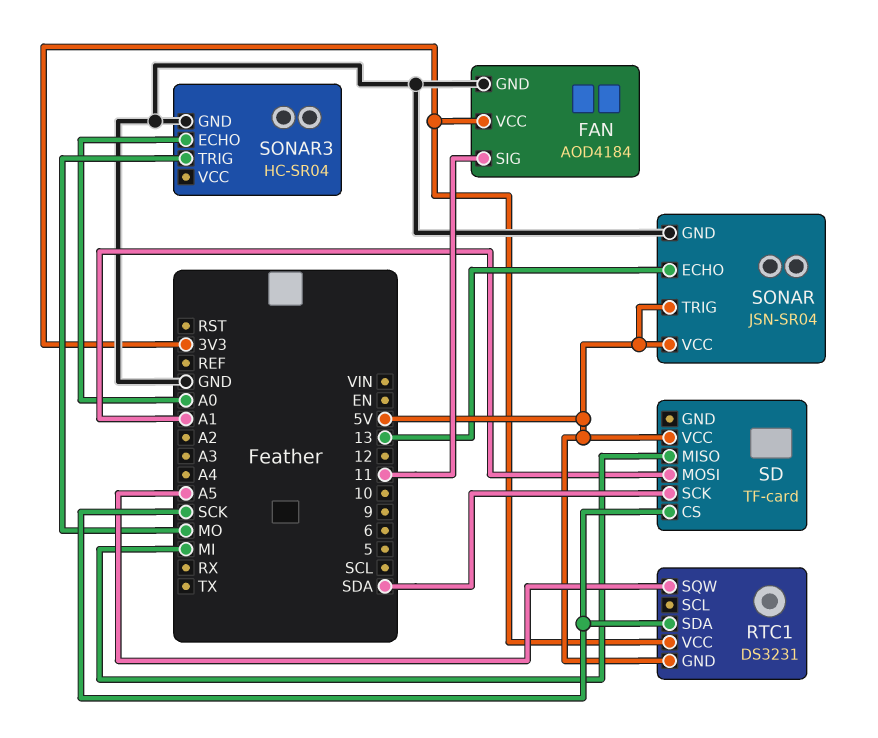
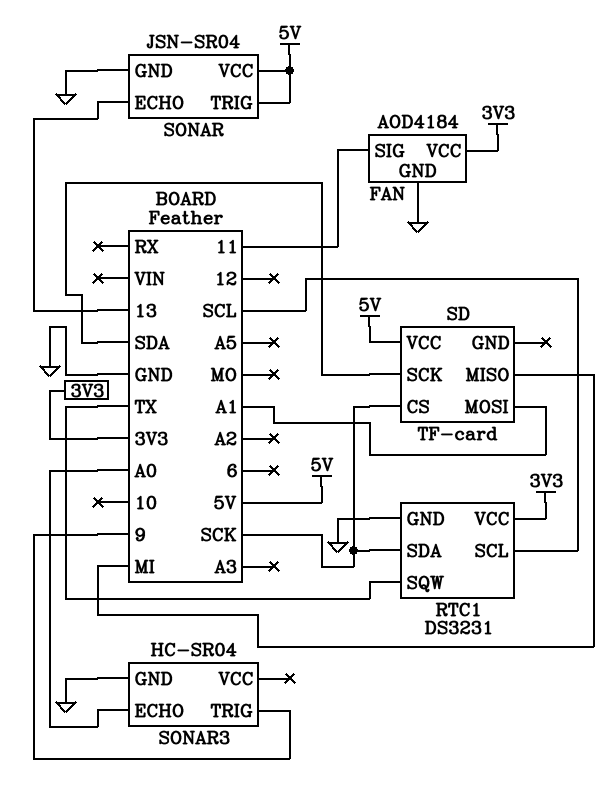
RTC1 pin GND: 5V -> GND
RTC1 pin SCL: none -> SCL
RTC1 pin SQW: A5 -> TX
SONAR3 pin TRIG: MO -> 9

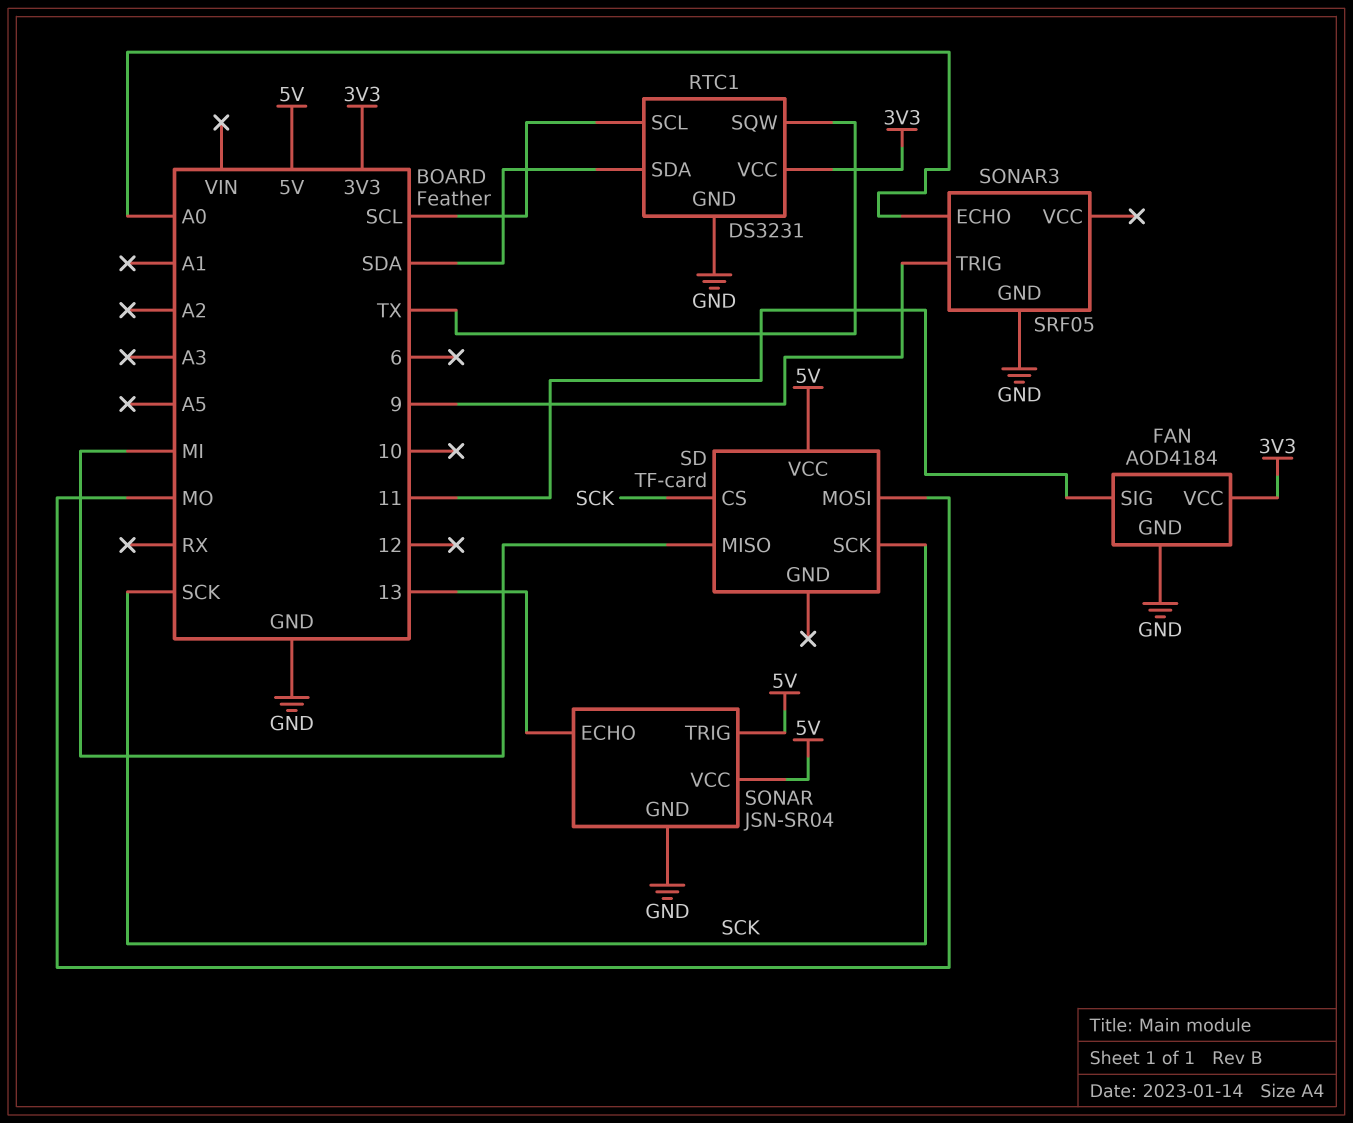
RTC1 pin SDA: SCK -> SDA
SD pin MOSI: A1 -> MO
SD pin SCK: SDA -> SCK
SONAR3: HC-SR04 -> SRF05

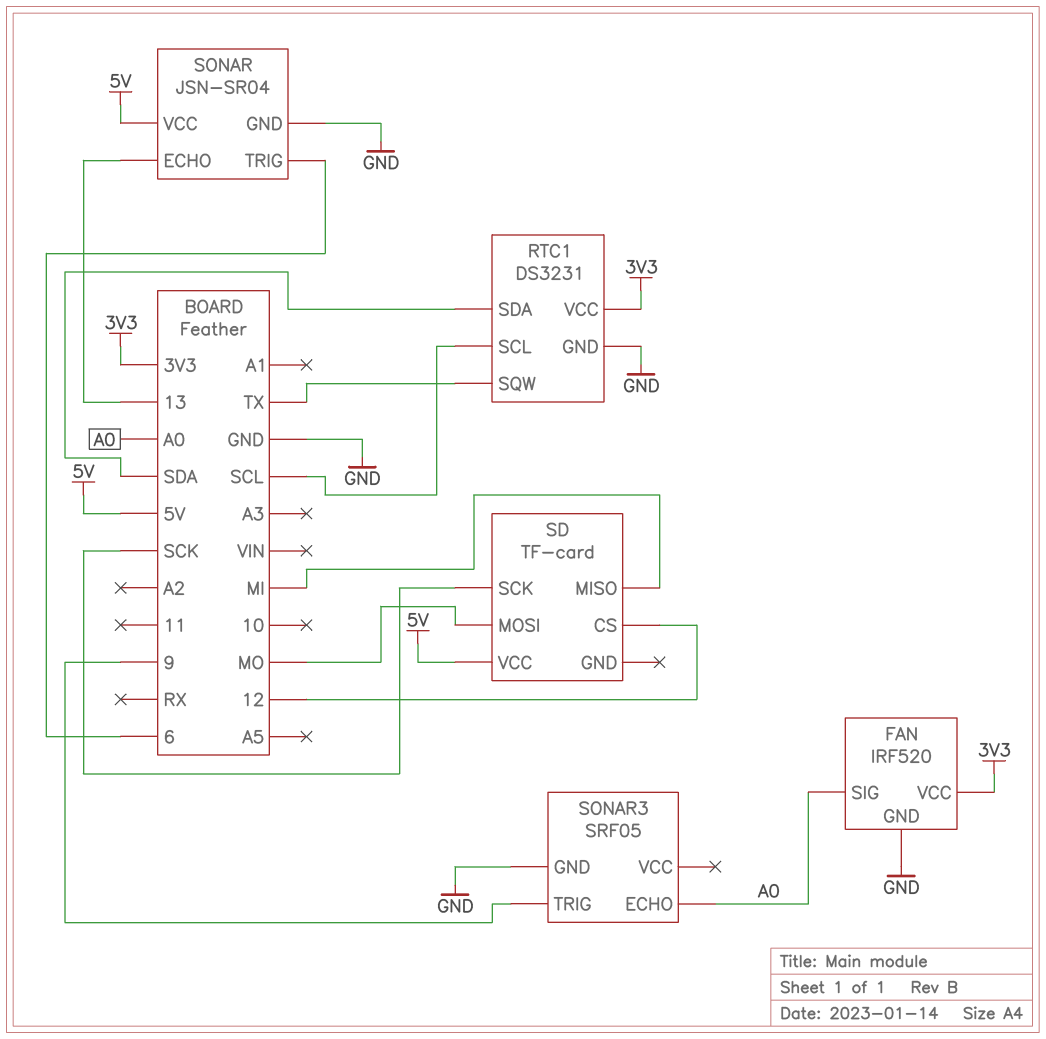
FAN: AOD4184 -> IRF520
FAN pin SIG: 11 -> A0
SD pin CS: SCK -> 12
SONAR pin TRIG: 5V -> 6

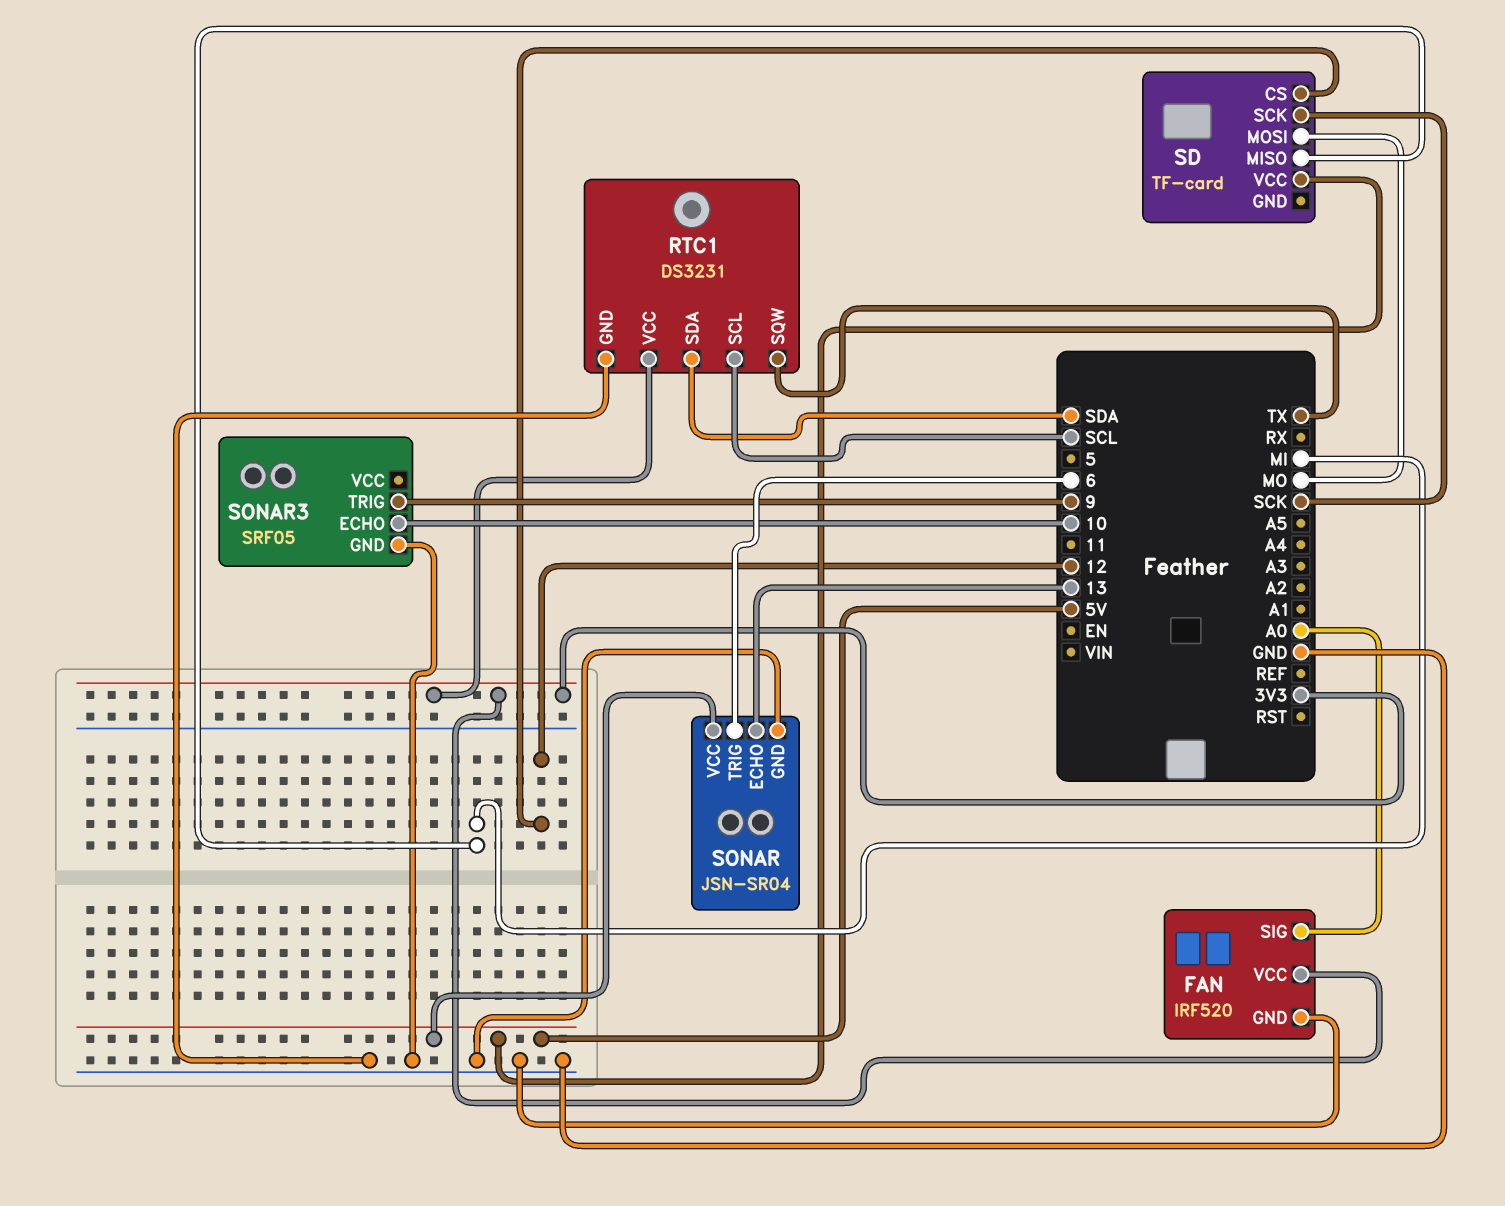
SONAR3 pin ECHO: A0 -> 10

